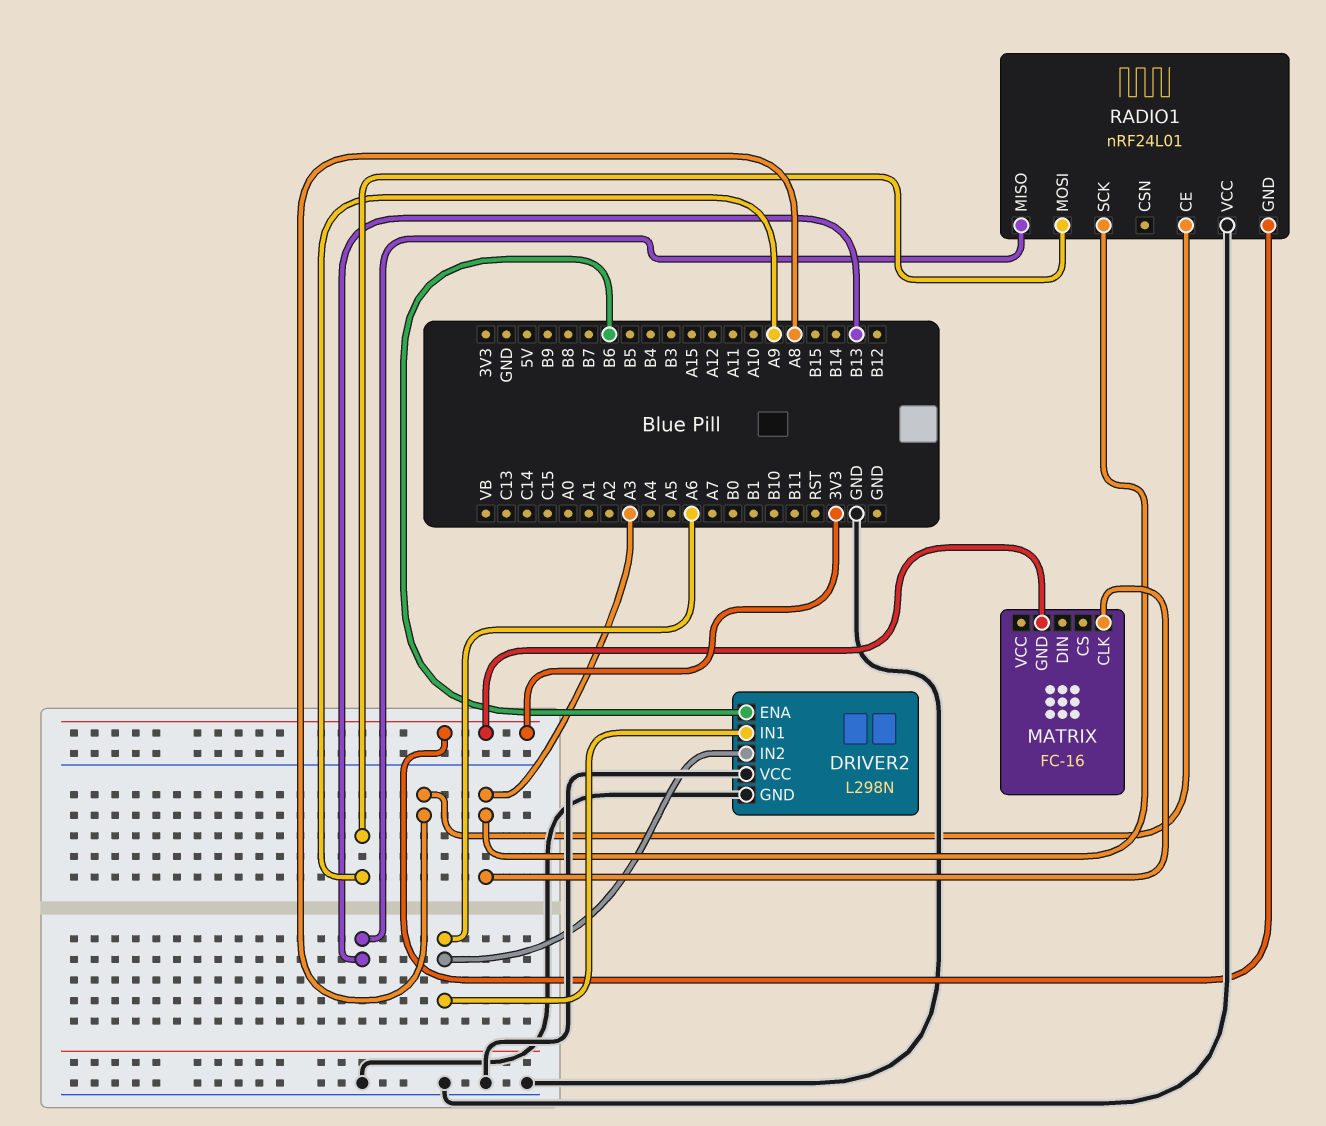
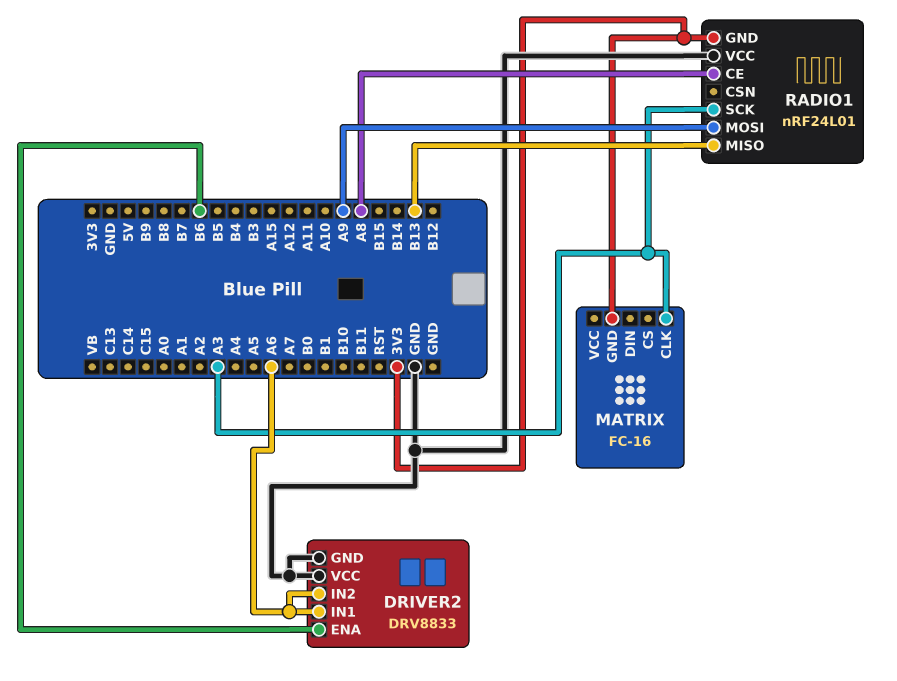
DRIVER2: L298N -> DRV8833

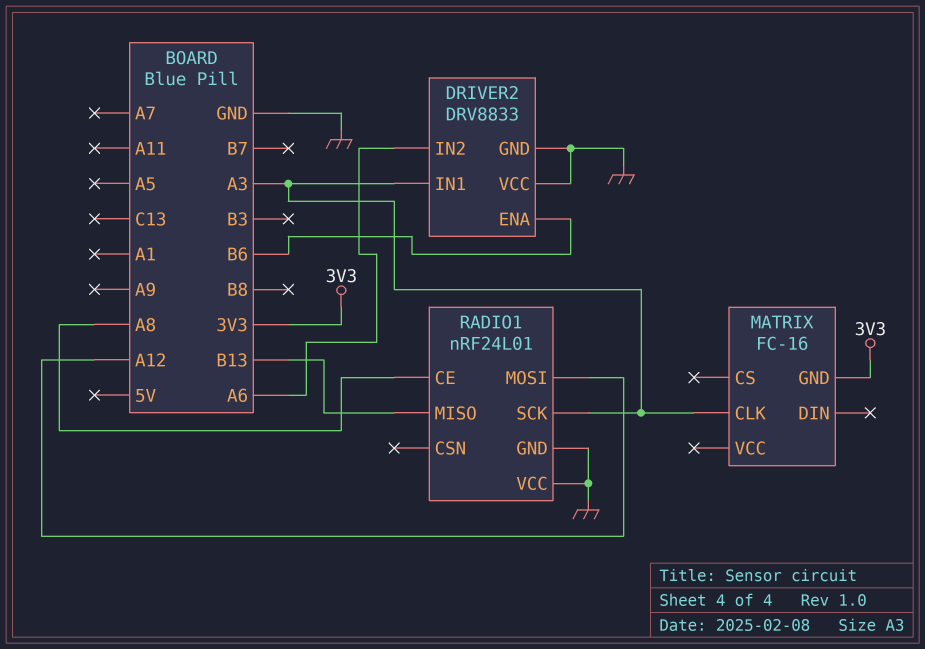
DRIVER2 pin IN1: A6 -> A3
RADIO1 pin GND: 3V3 -> GND
RADIO1 pin MOSI: A9 -> A12

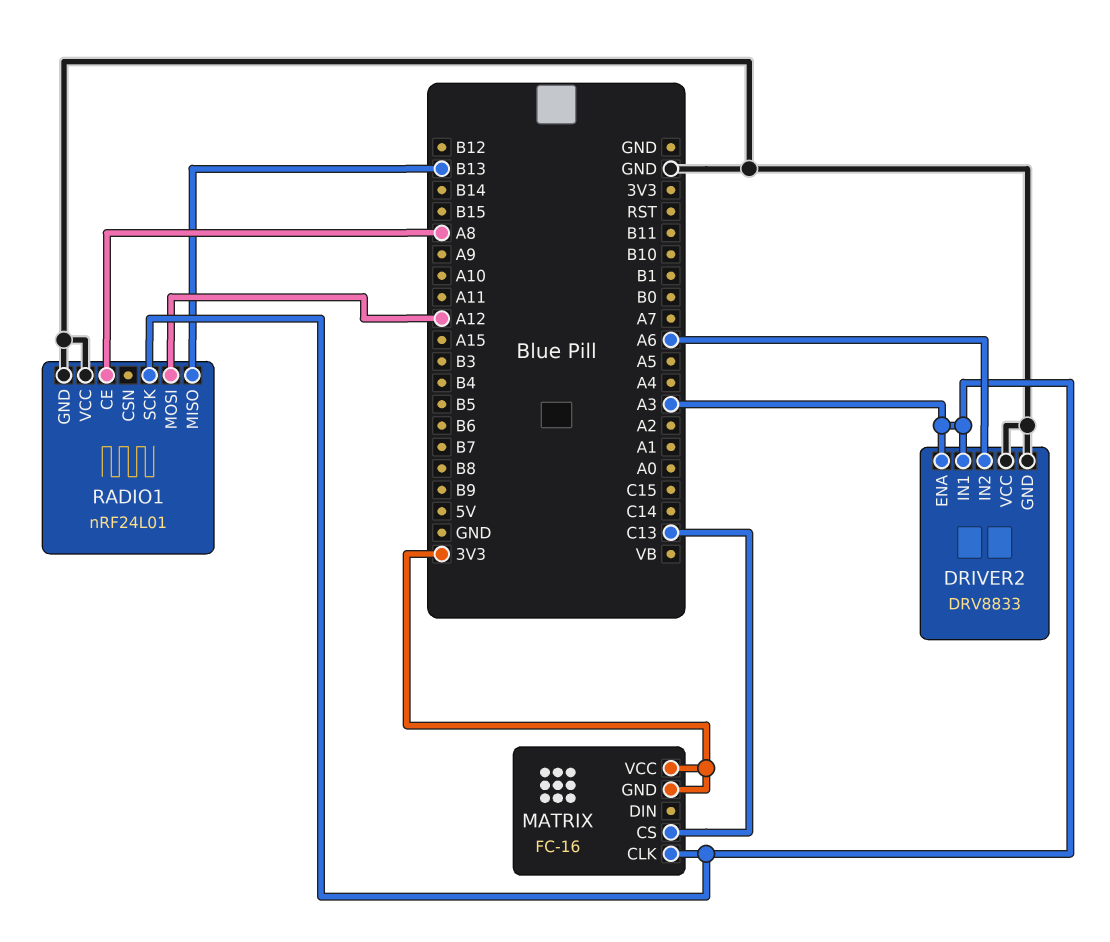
DRIVER2 pin ENA: B6 -> A3
MATRIX pin CS: none -> C13
MATRIX pin VCC: none -> 3V3

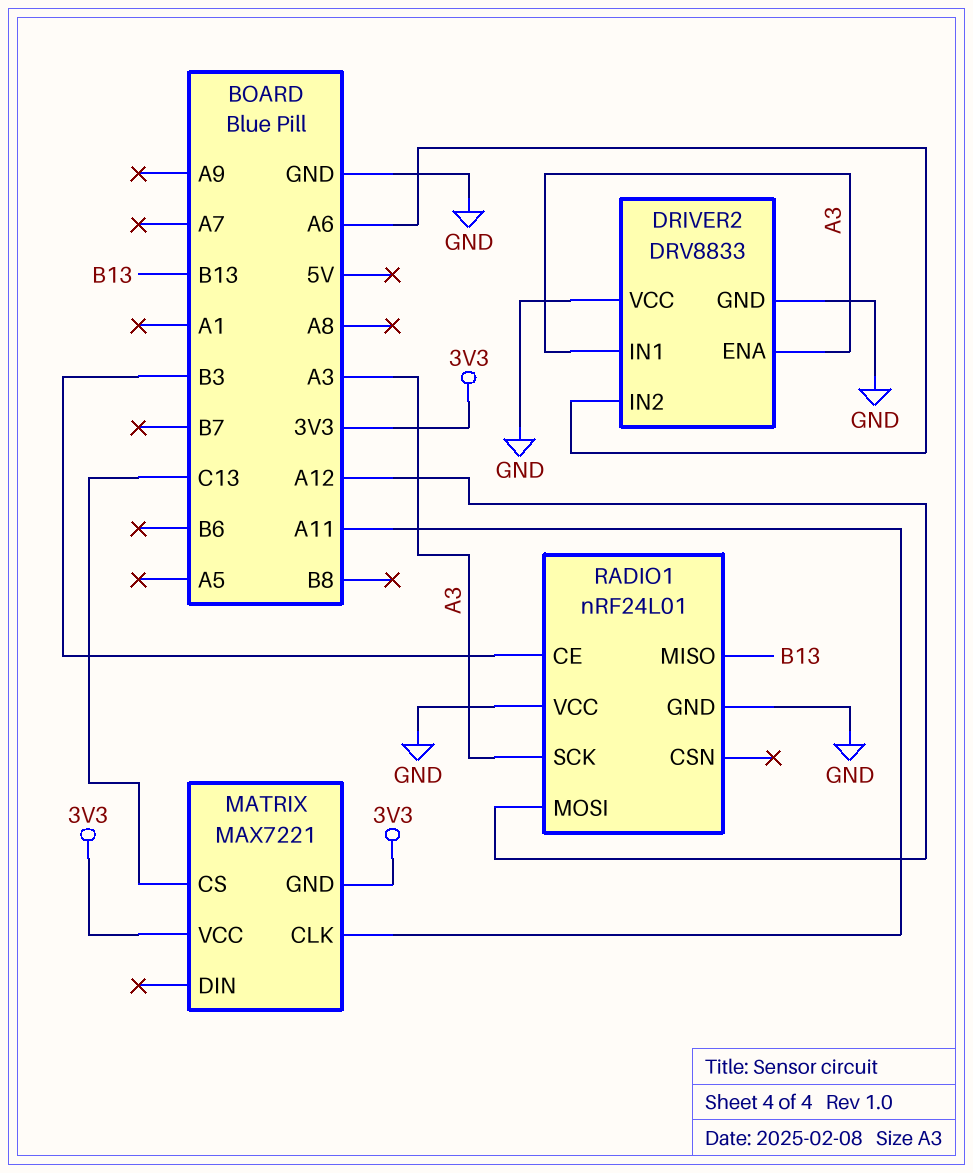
MATRIX: FC-16 -> MAX7221
MATRIX pin CLK: A3 -> A11
RADIO1 pin CE: A8 -> B3

